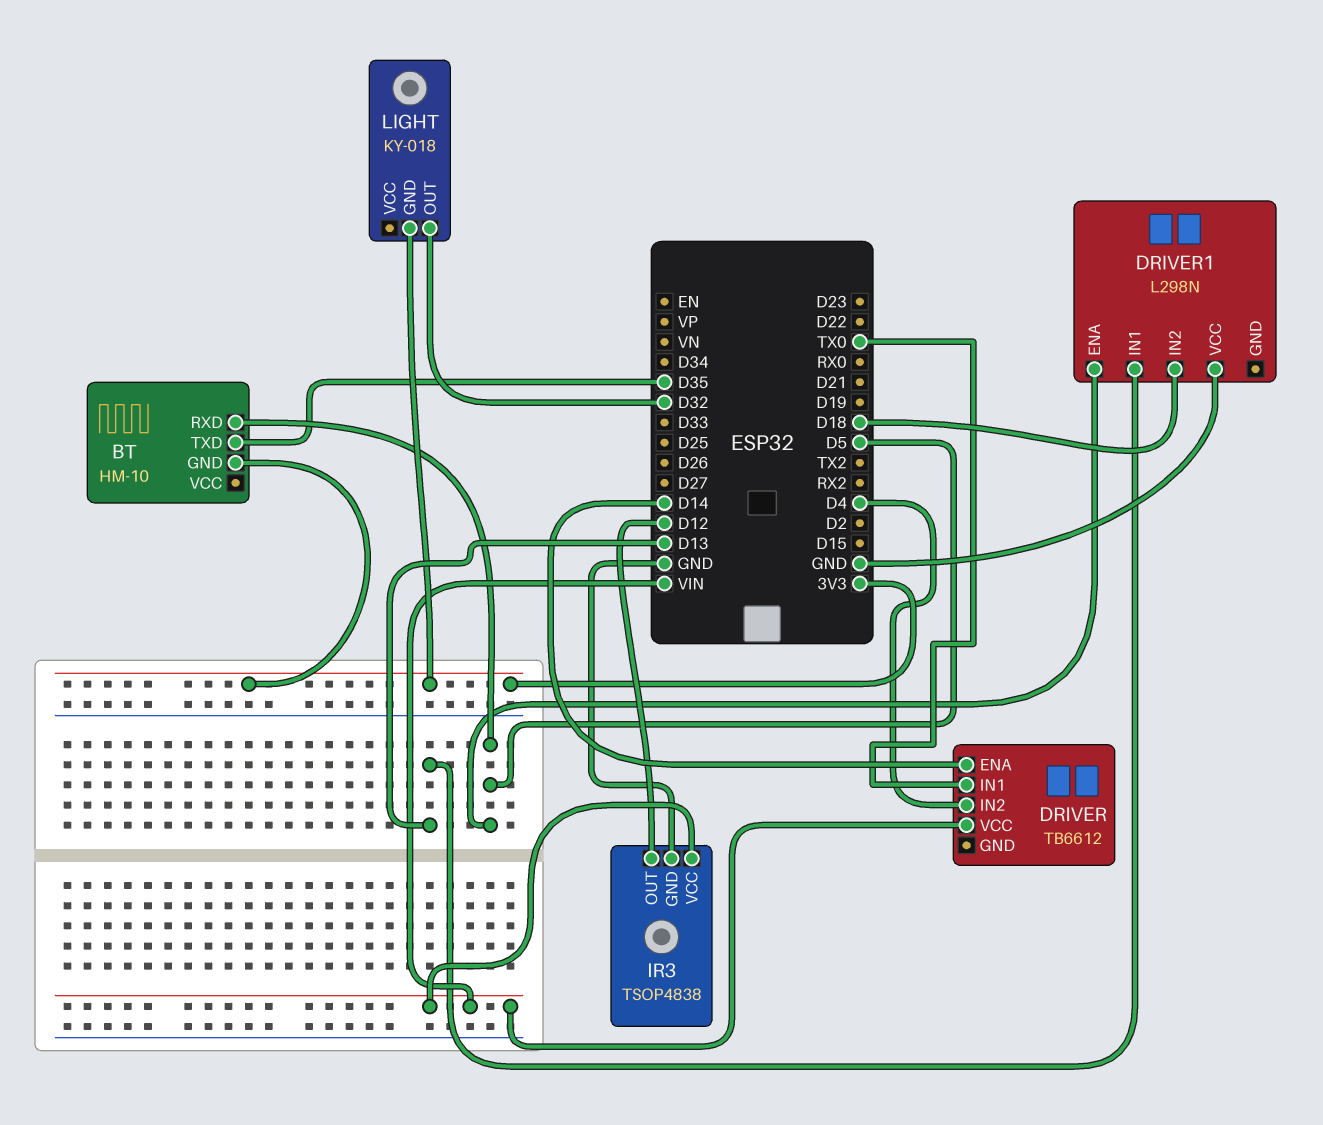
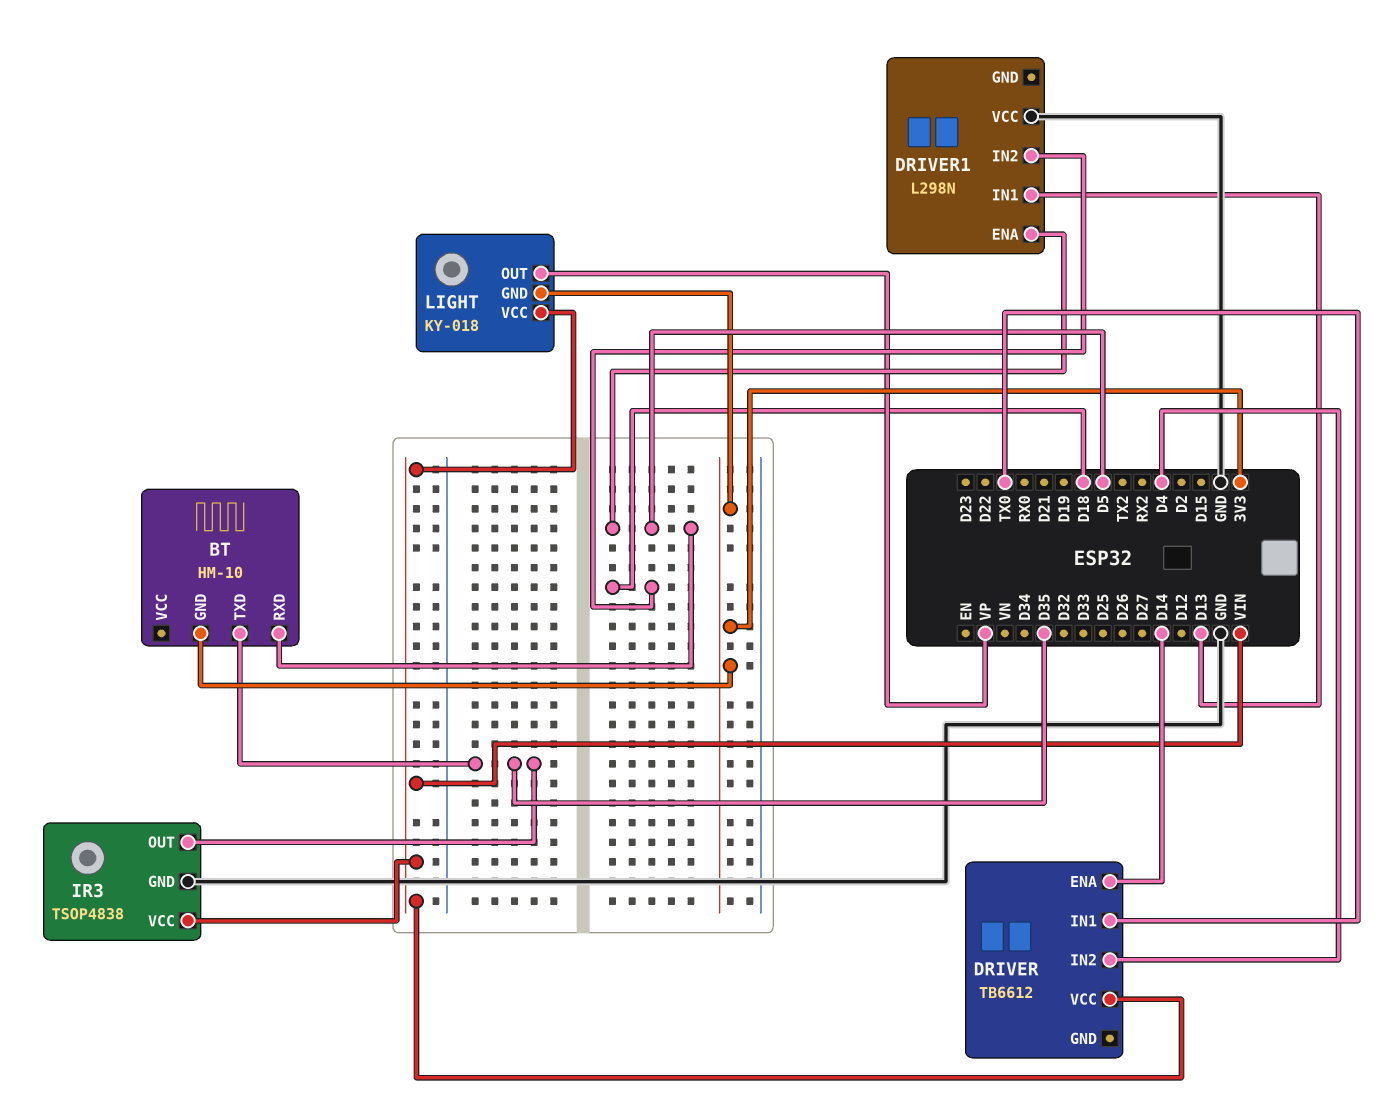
IR3 pin OUT: D12 -> D35
LIGHT pin OUT: D32 -> VP
LIGHT pin VCC: none -> VIN

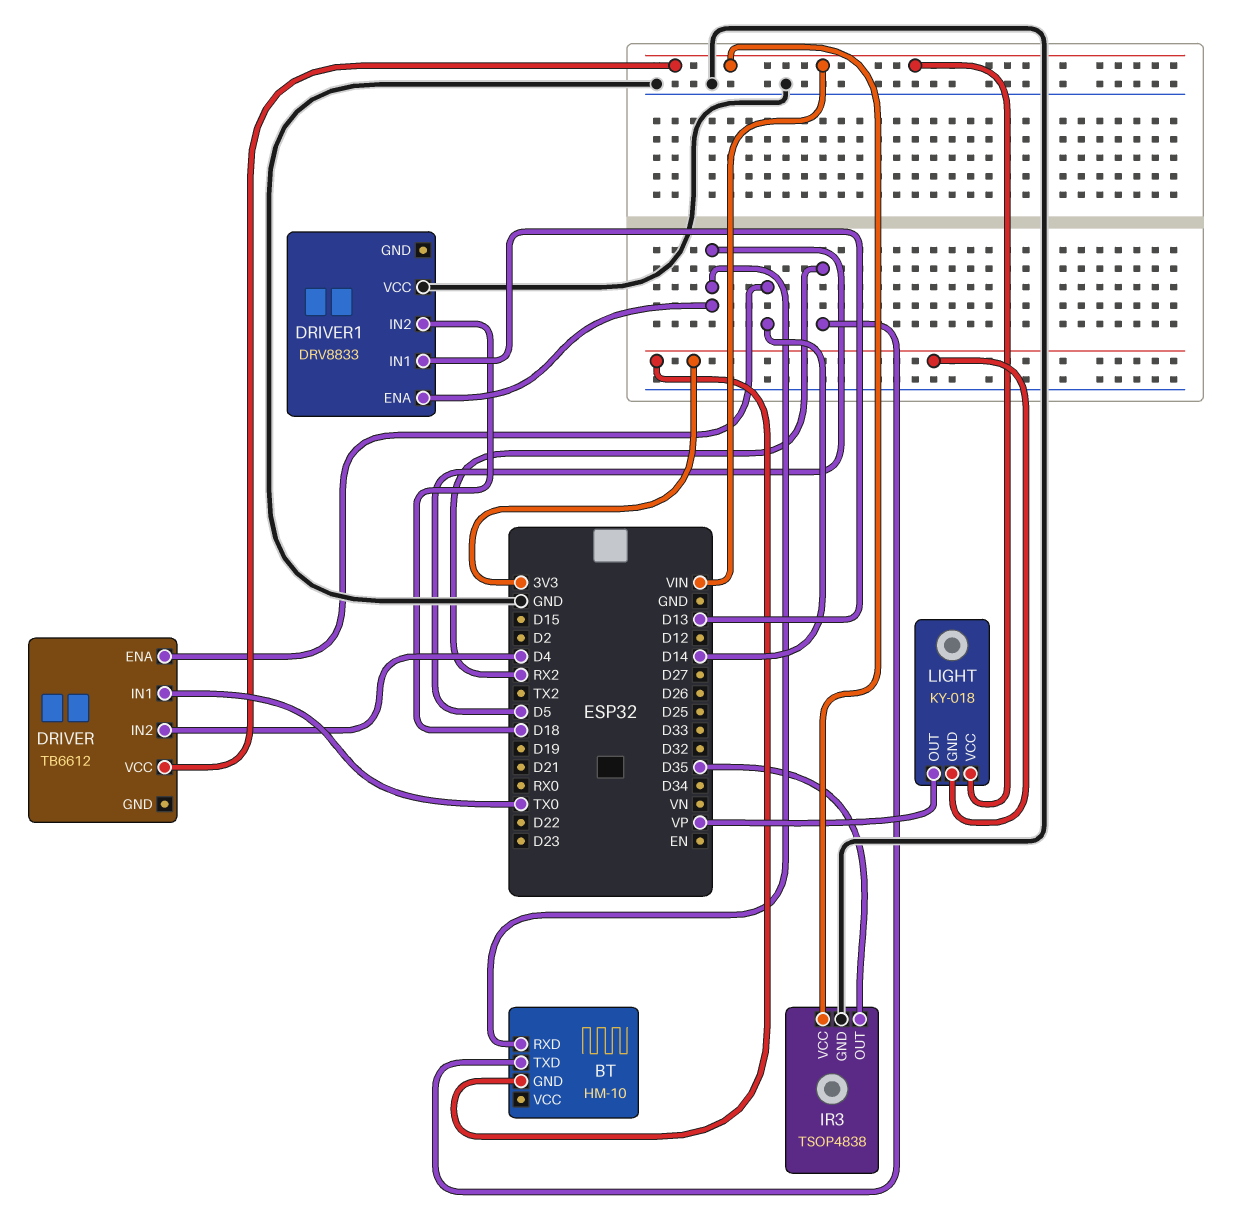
BT pin TXD: D35 -> RX2
DRIVER1: L298N -> DRV8833

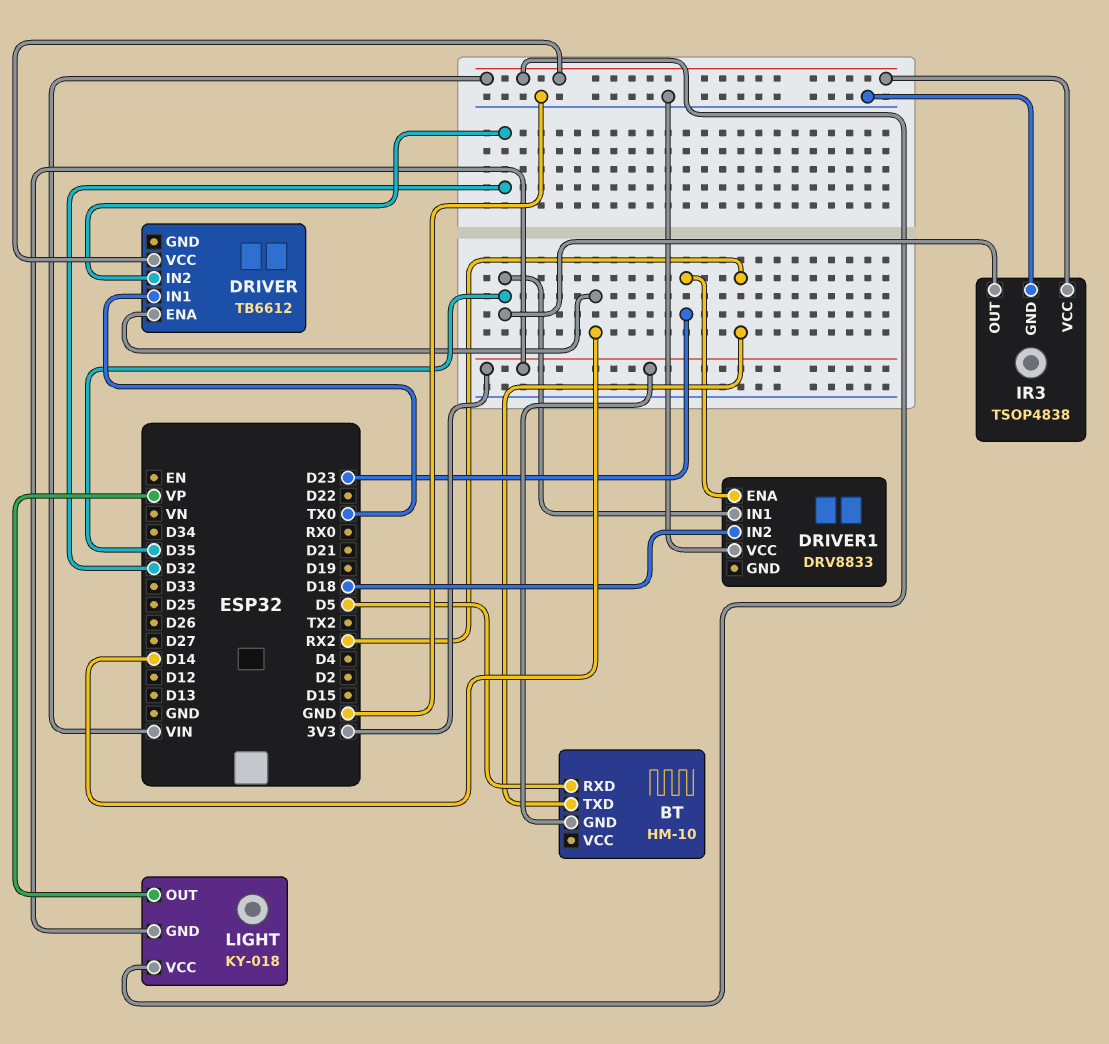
DRIVER pin IN2: D4 -> D32
DRIVER1 pin ENA: D5 -> D23
DRIVER1 pin IN1: D13 -> D35

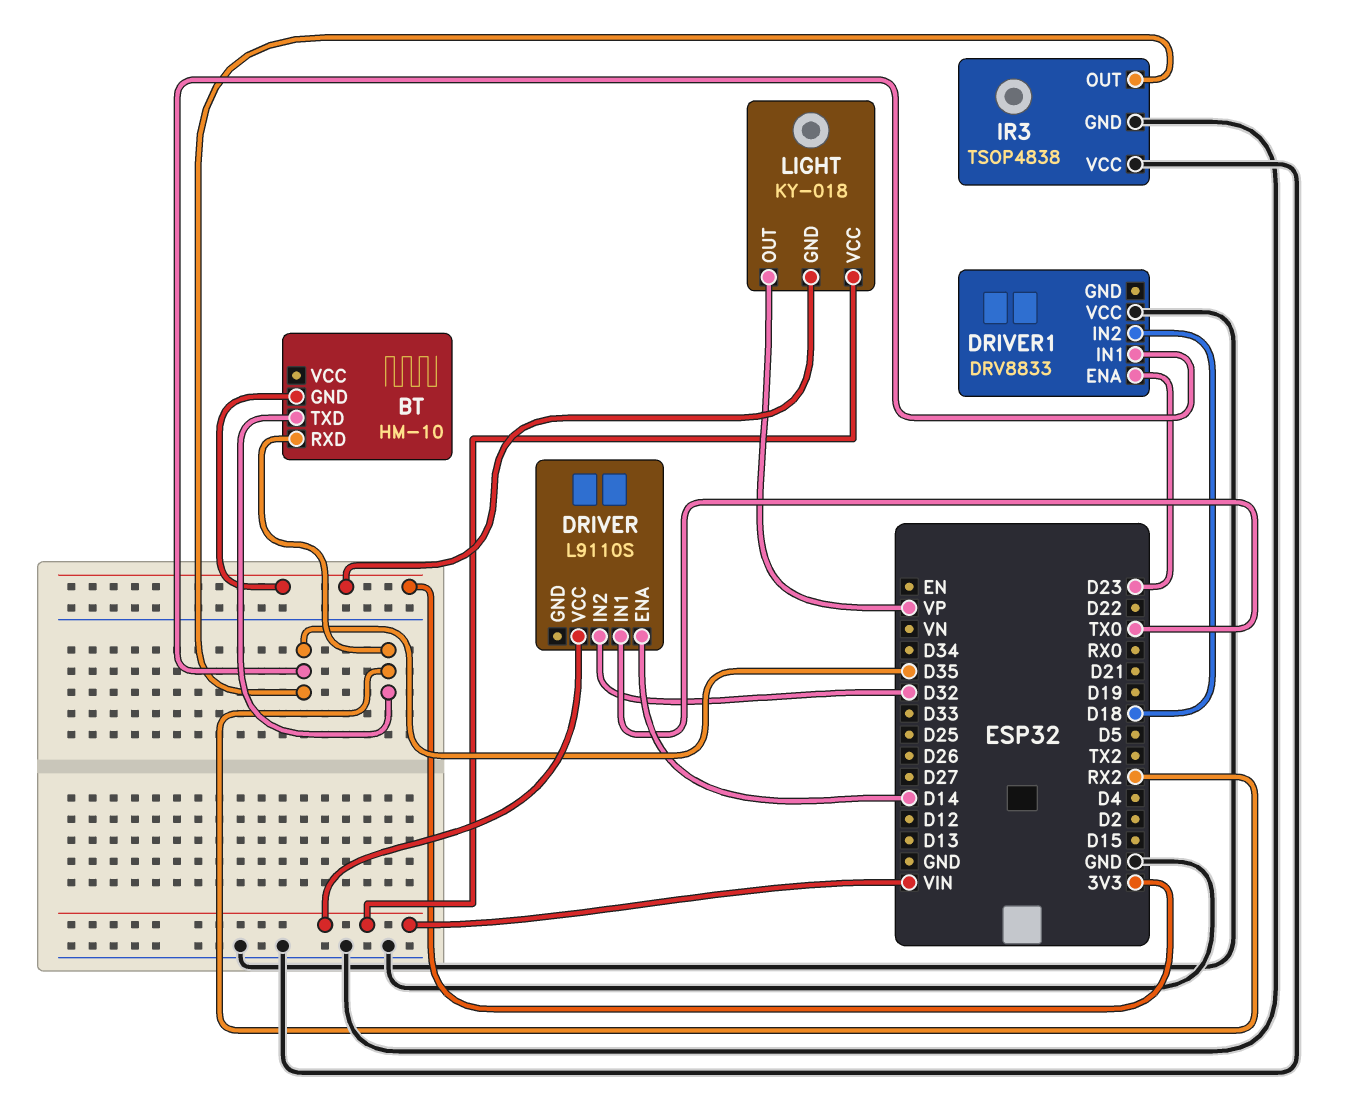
BT pin RXD: D5 -> RX2
DRIVER: TB6612 -> L9110S
IR3 pin VCC: VIN -> GND

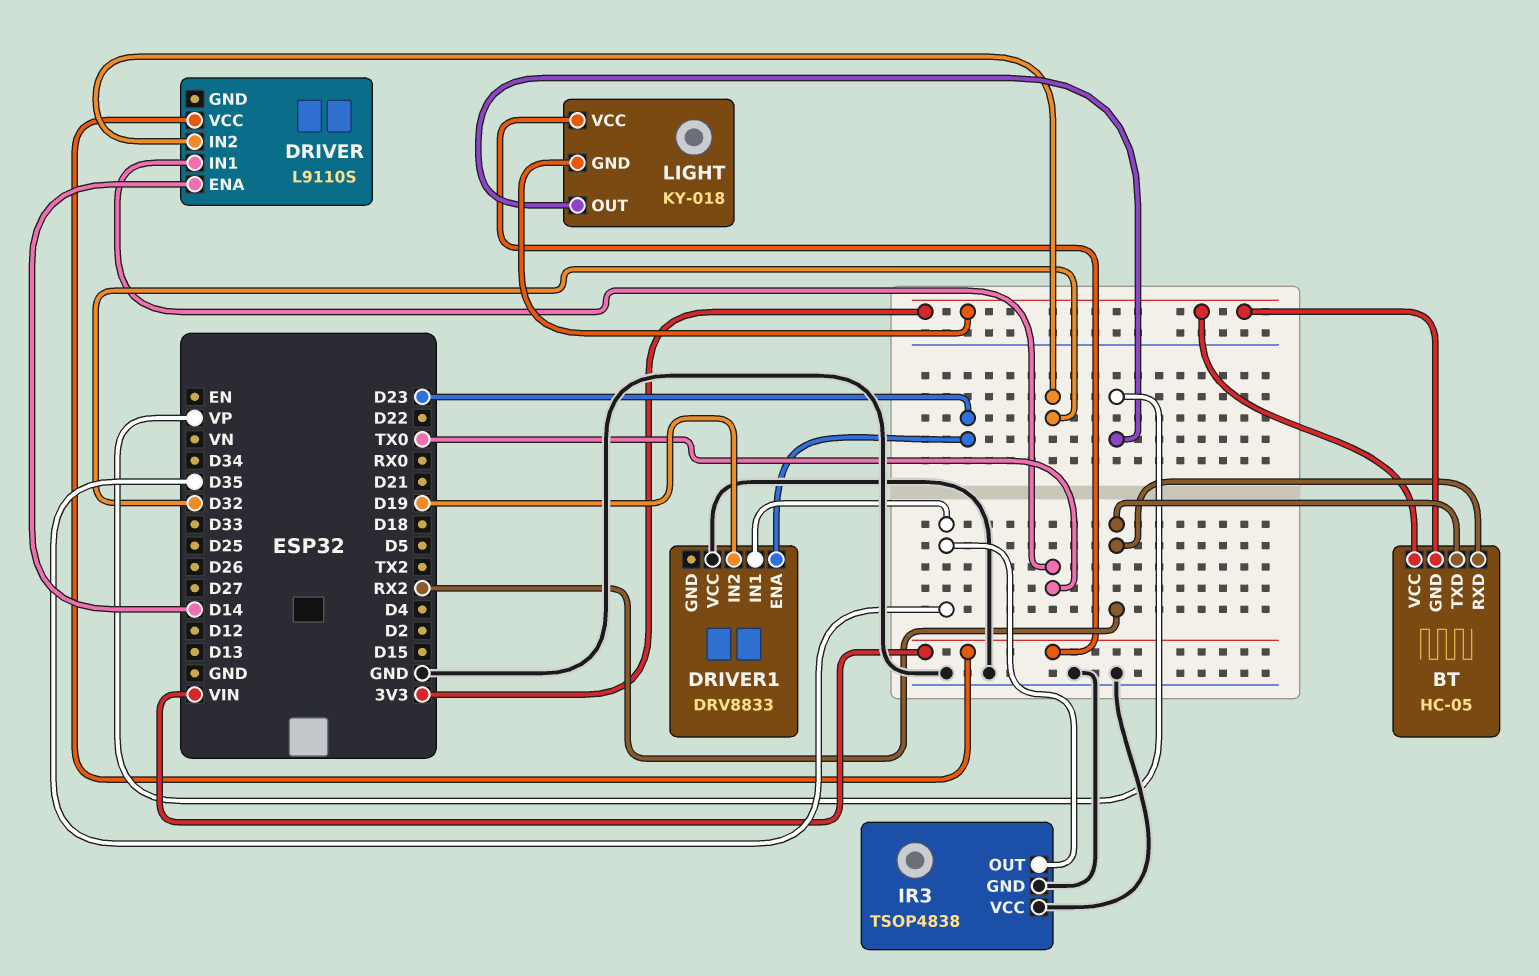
BT: HM-10 -> HC-05
BT pin VCC: none -> 3V3
DRIVER1 pin IN2: D18 -> D19

